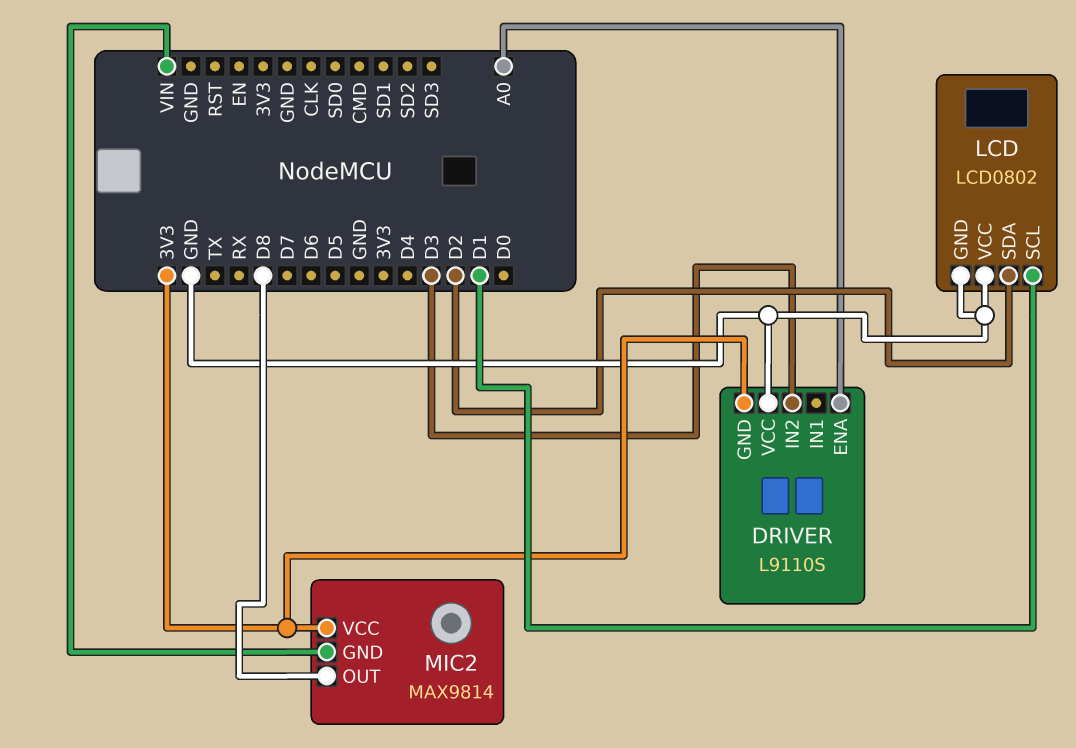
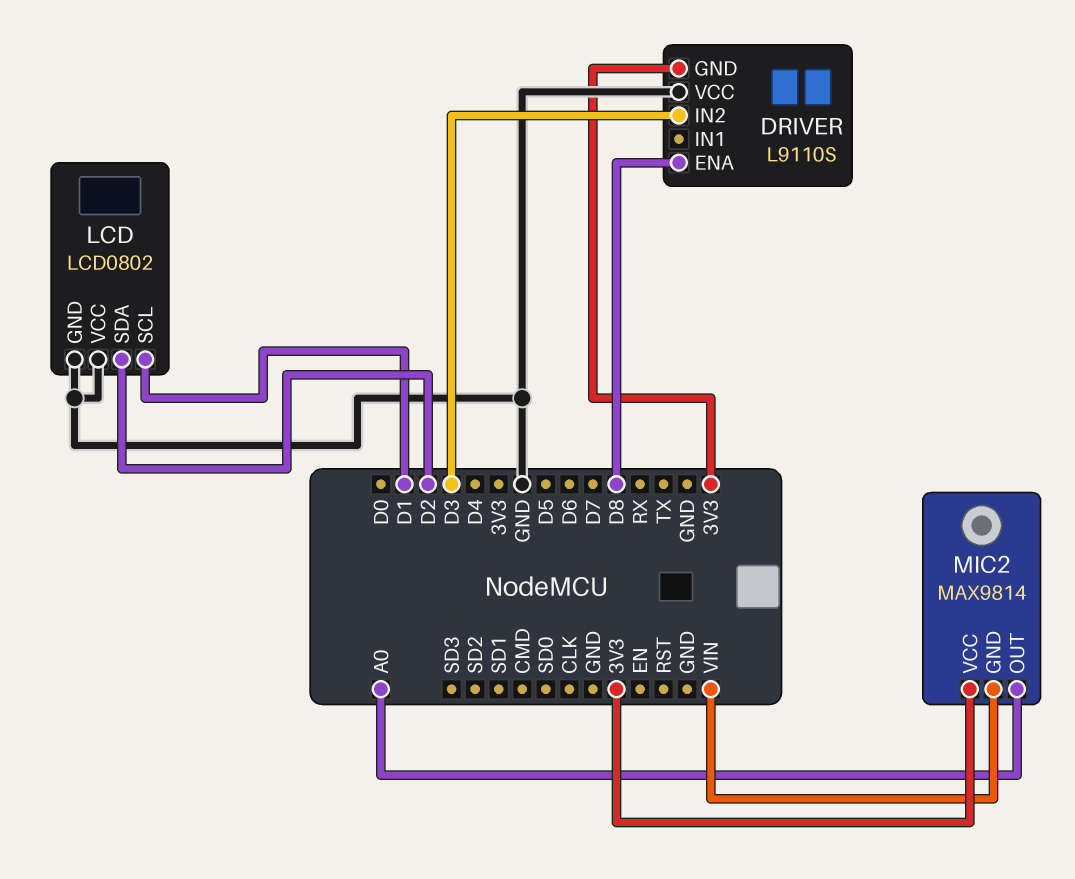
DRIVER pin ENA: A0 -> D8
MIC2 pin OUT: D8 -> A0

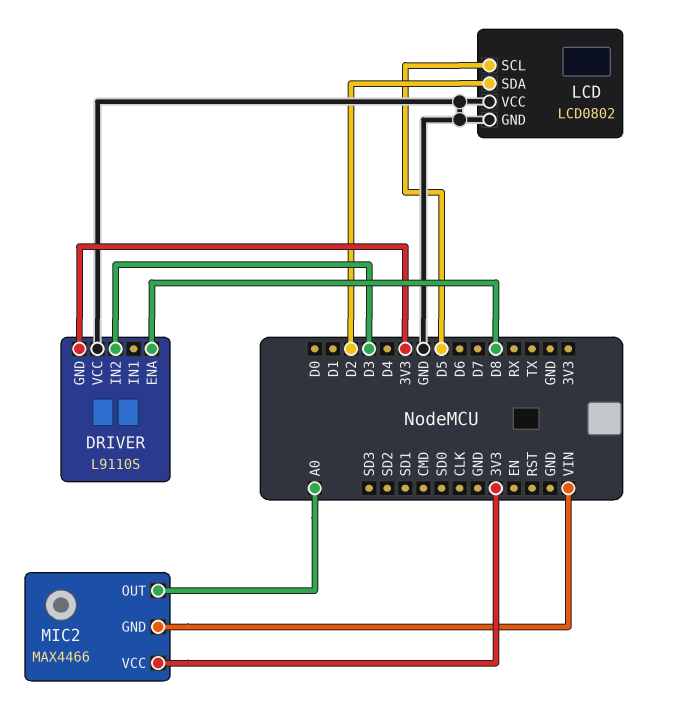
LCD pin SCL: D1 -> D5
MIC2: MAX9814 -> MAX4466

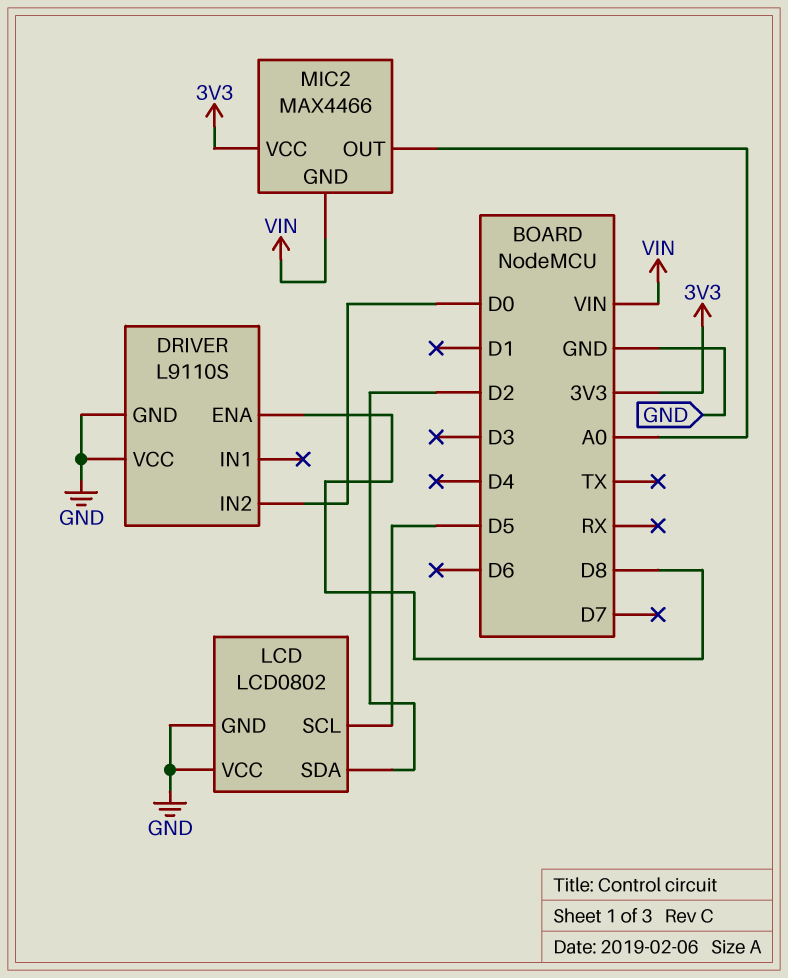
DRIVER pin GND: 3V3 -> GND
DRIVER pin IN2: D3 -> D0

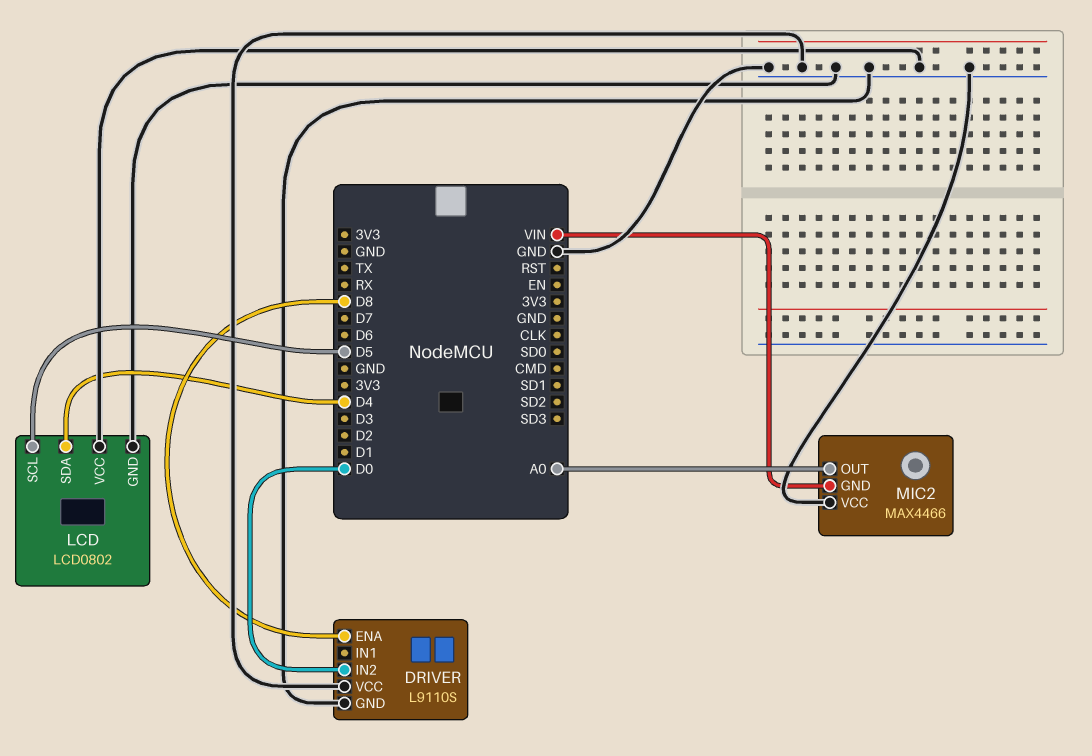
LCD pin SDA: D2 -> D4
MIC2 pin VCC: 3V3 -> GND

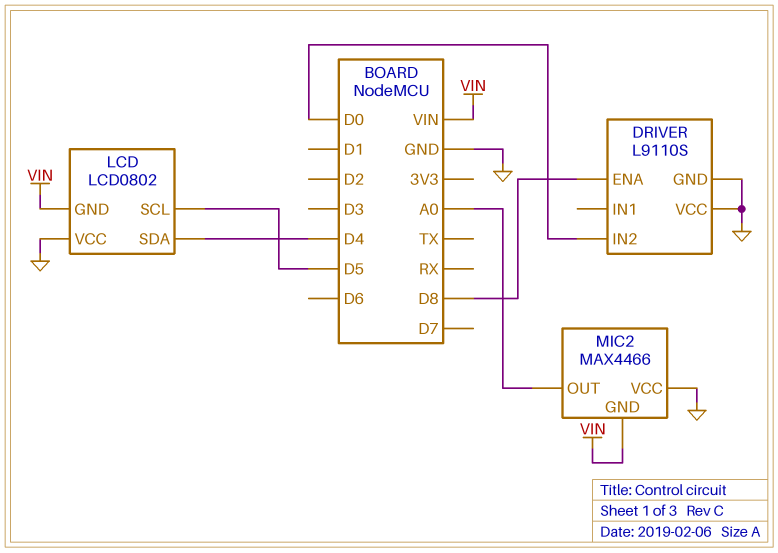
LCD pin GND: GND -> VIN

